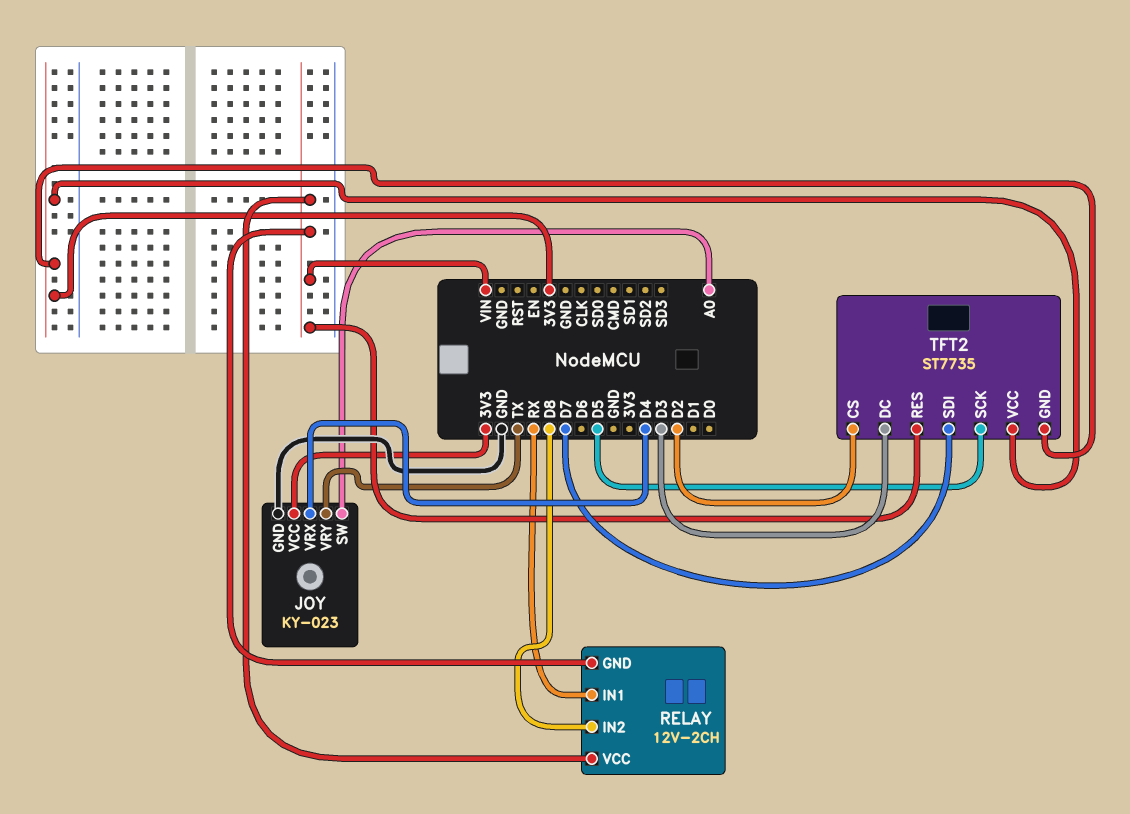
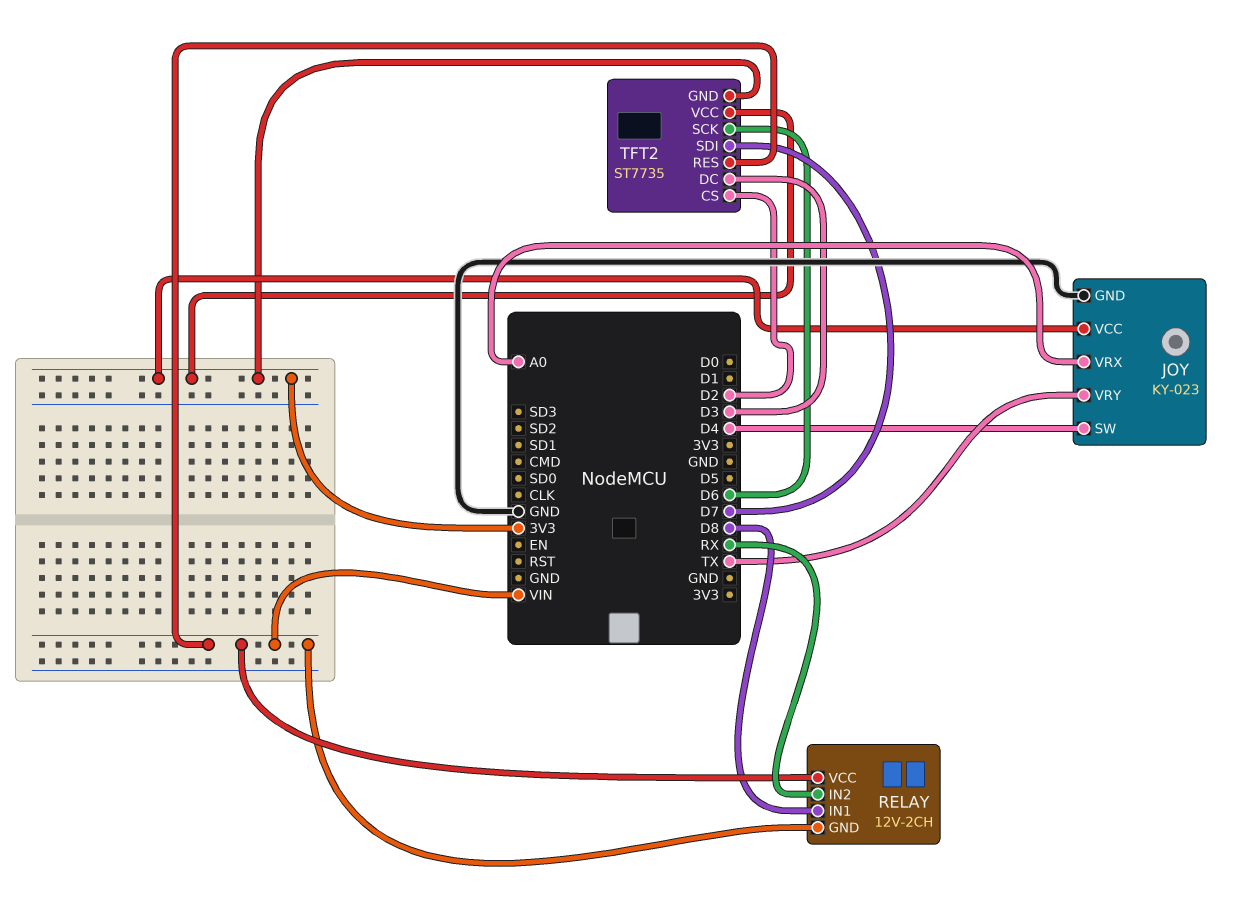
JOY pin SW: A0 -> D4
JOY pin VRX: D4 -> A0
RELAY pin IN1: RX -> D8
RELAY pin IN2: D8 -> RX
TFT2 pin SCK: D5 -> D6

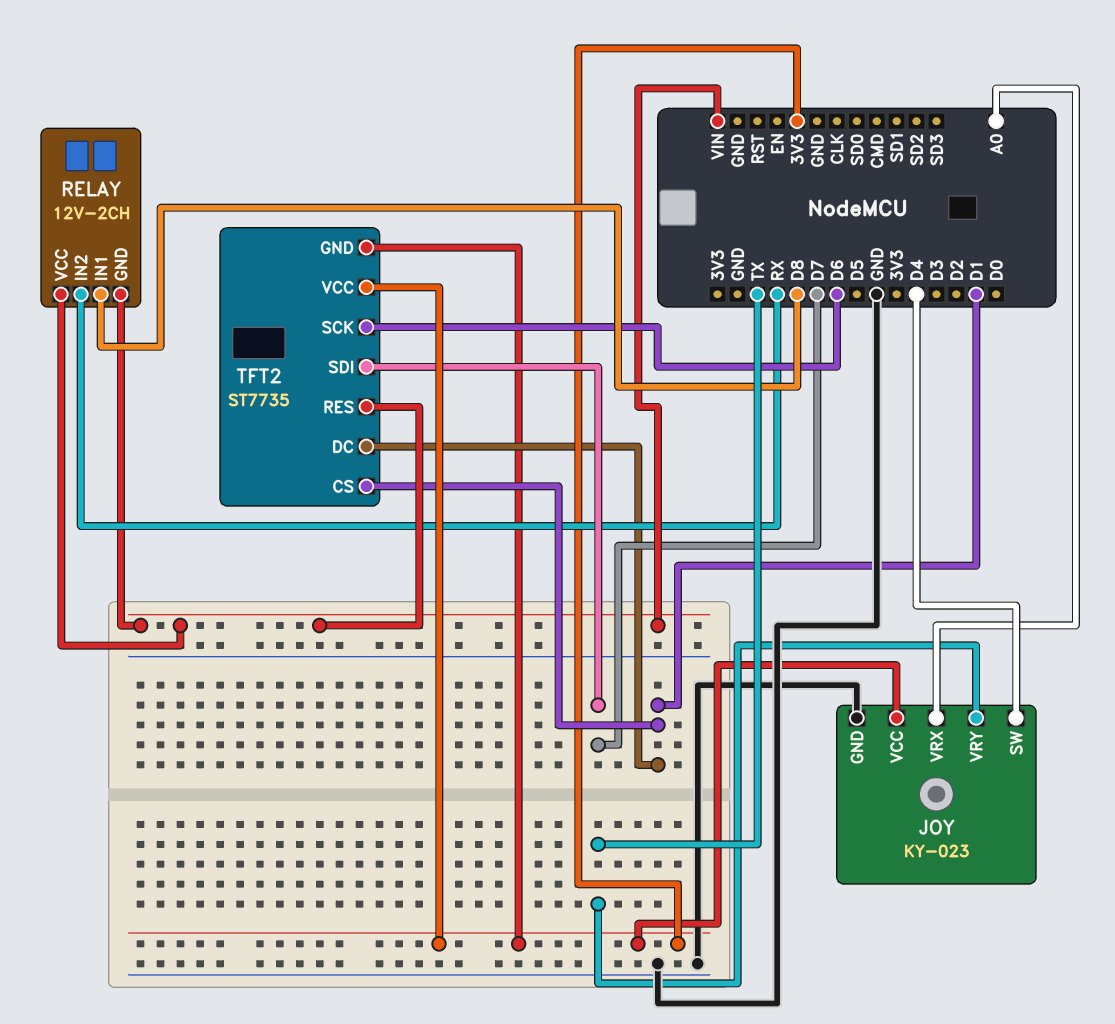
TFT2 pin CS: D2 -> D1
TFT2 pin DC: D3 -> D1

